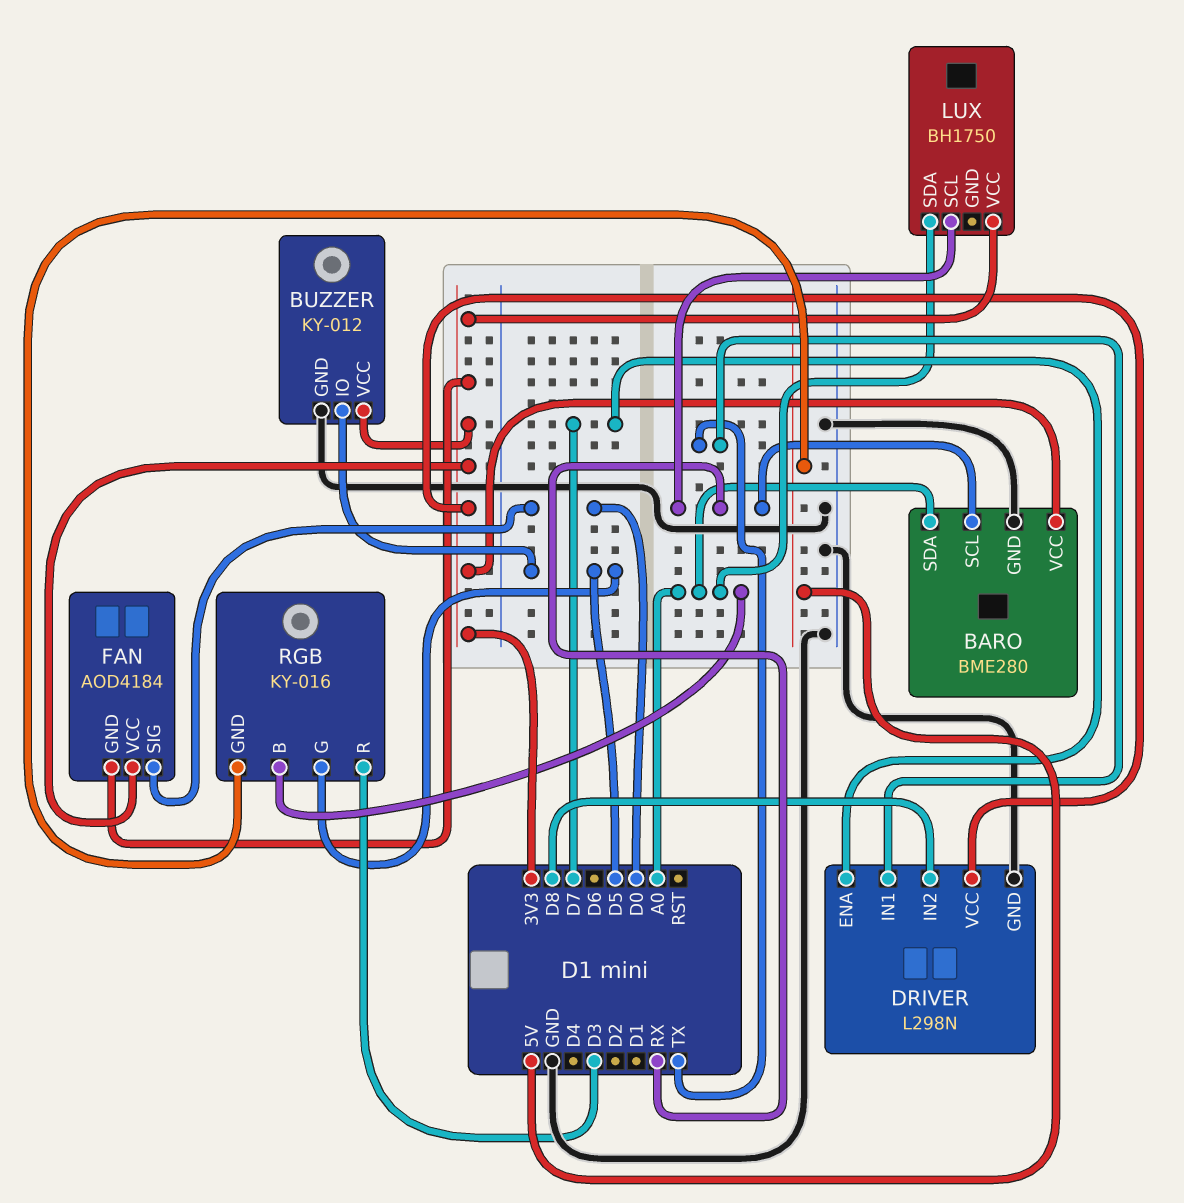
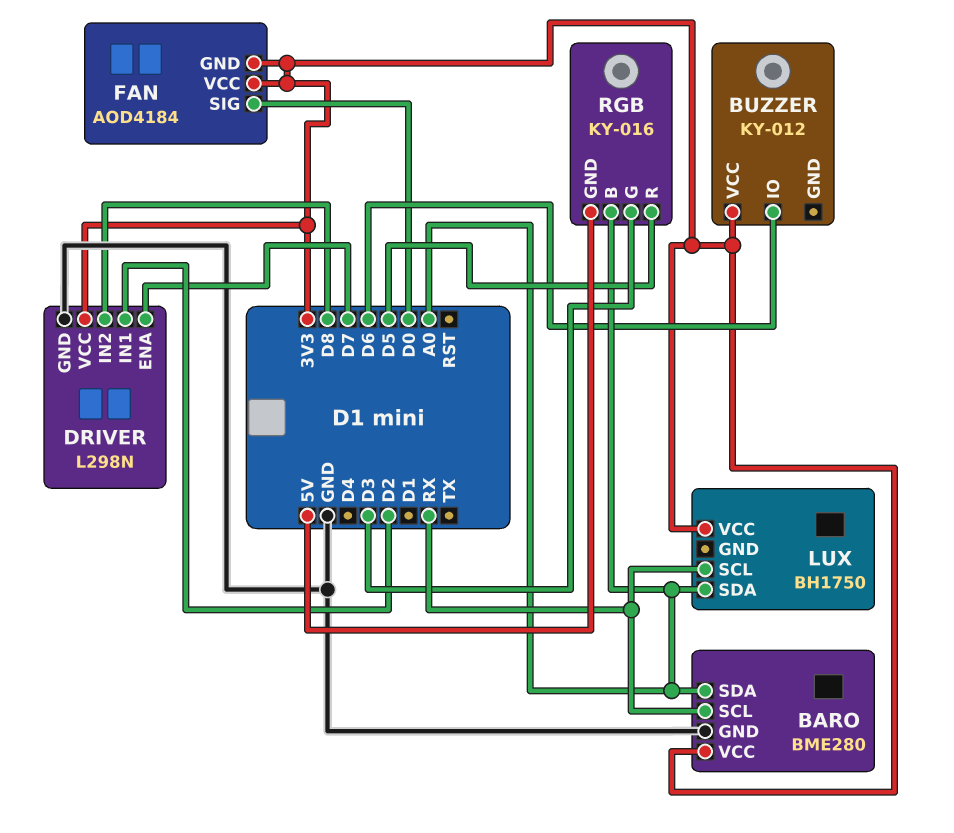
BUZZER pin GND: GND -> none
BUZZER pin IO: D5 -> D6
DRIVER pin IN1: TX -> D2
RGB pin G: D5 -> D3
RGB pin R: D3 -> D5

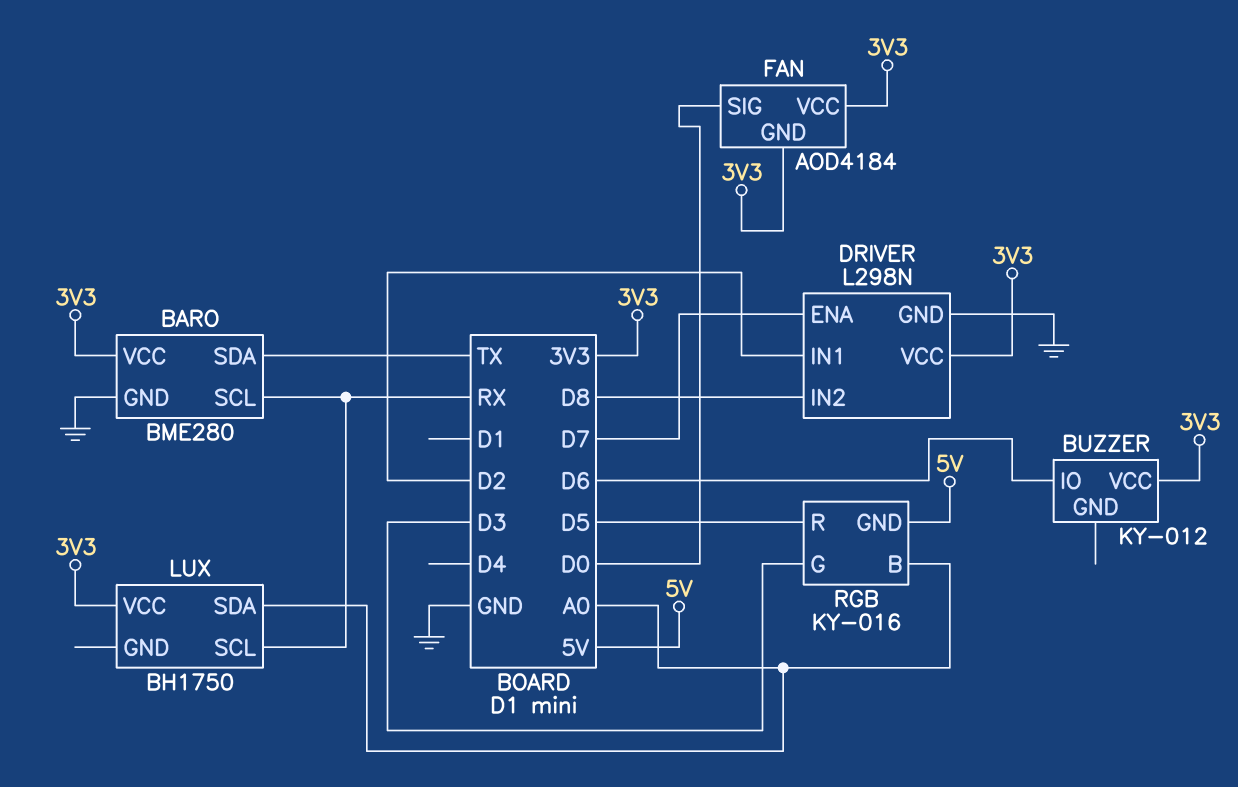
BARO pin SDA: A0 -> TX

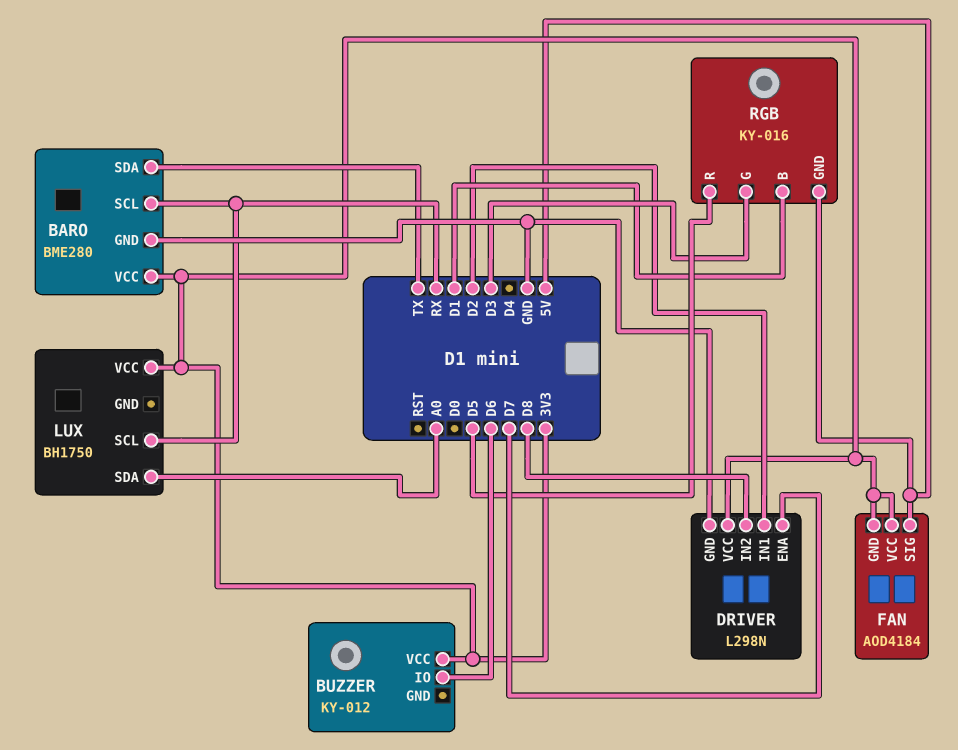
FAN pin SIG: D0 -> 5V
RGB pin B: A0 -> D1

